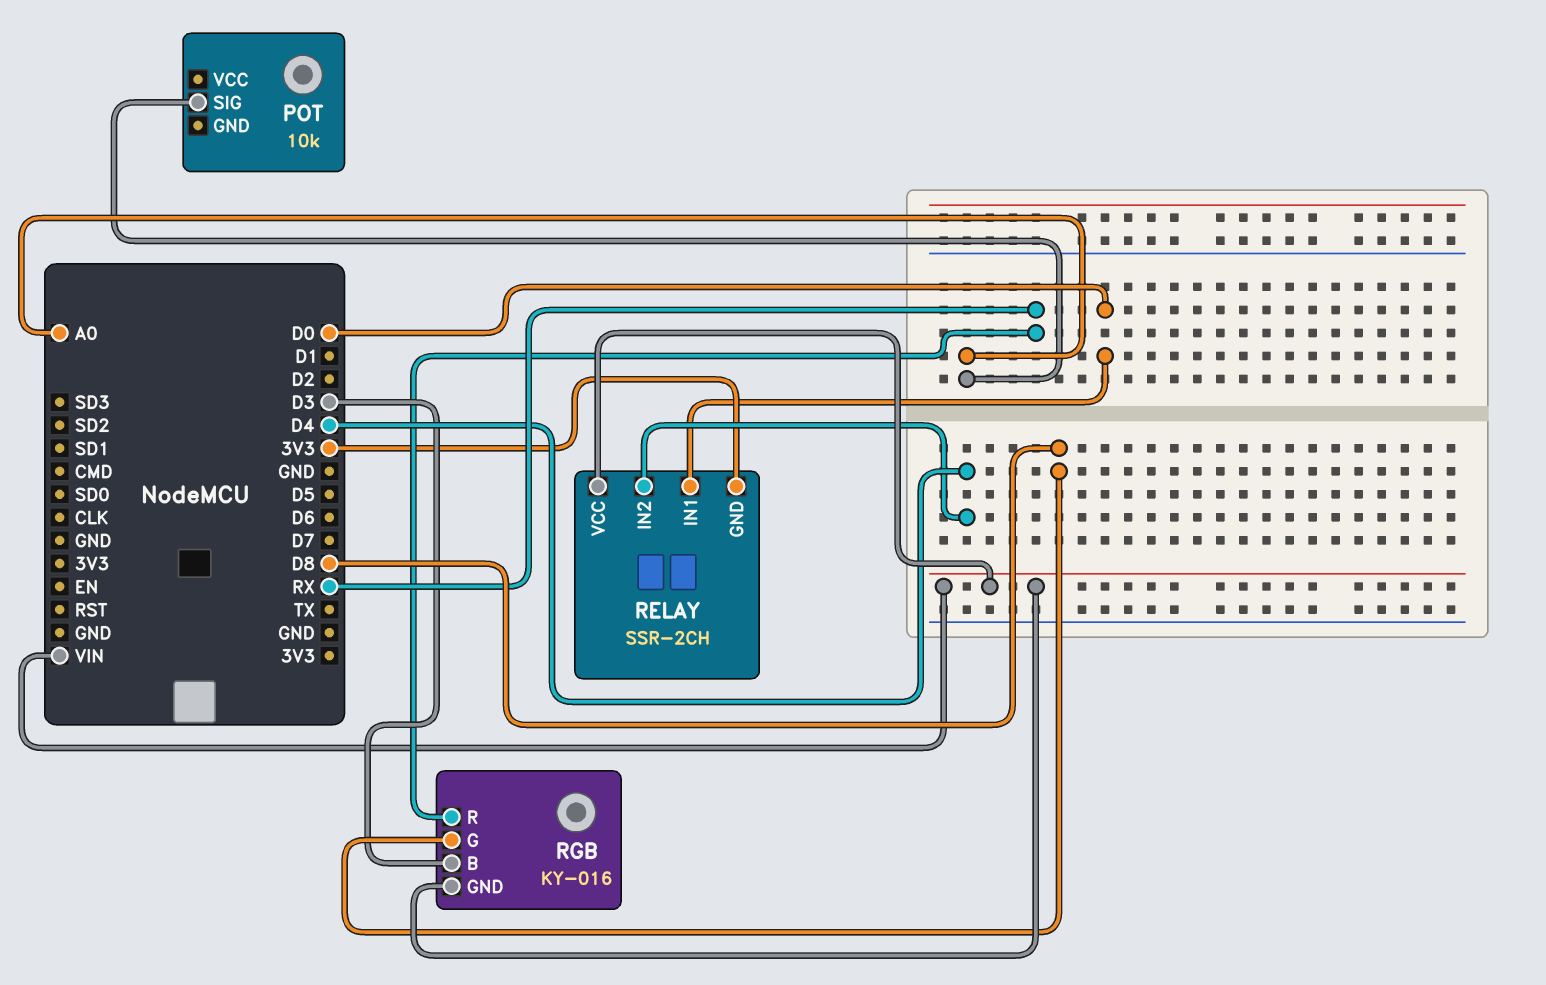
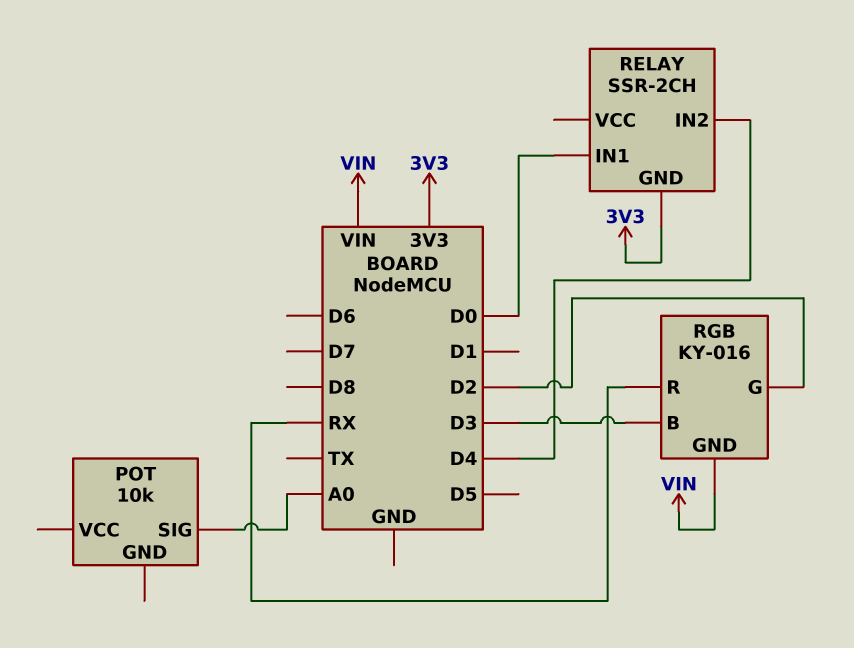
RELAY pin VCC: VIN -> none
RGB pin G: D8 -> D2

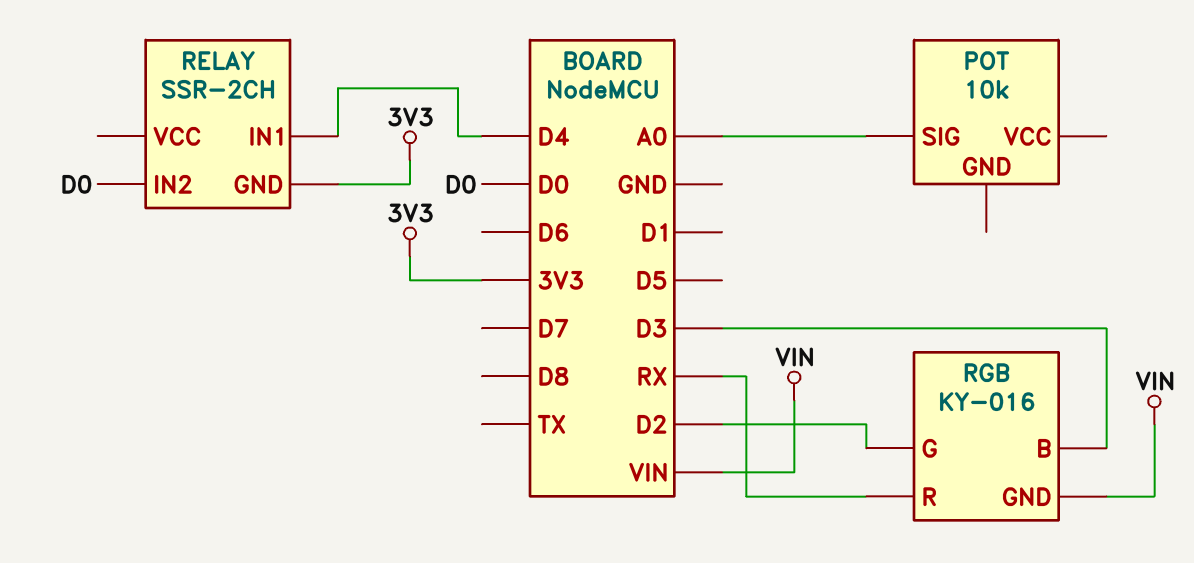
RELAY pin IN1: D0 -> D4
RELAY pin IN2: D4 -> D0

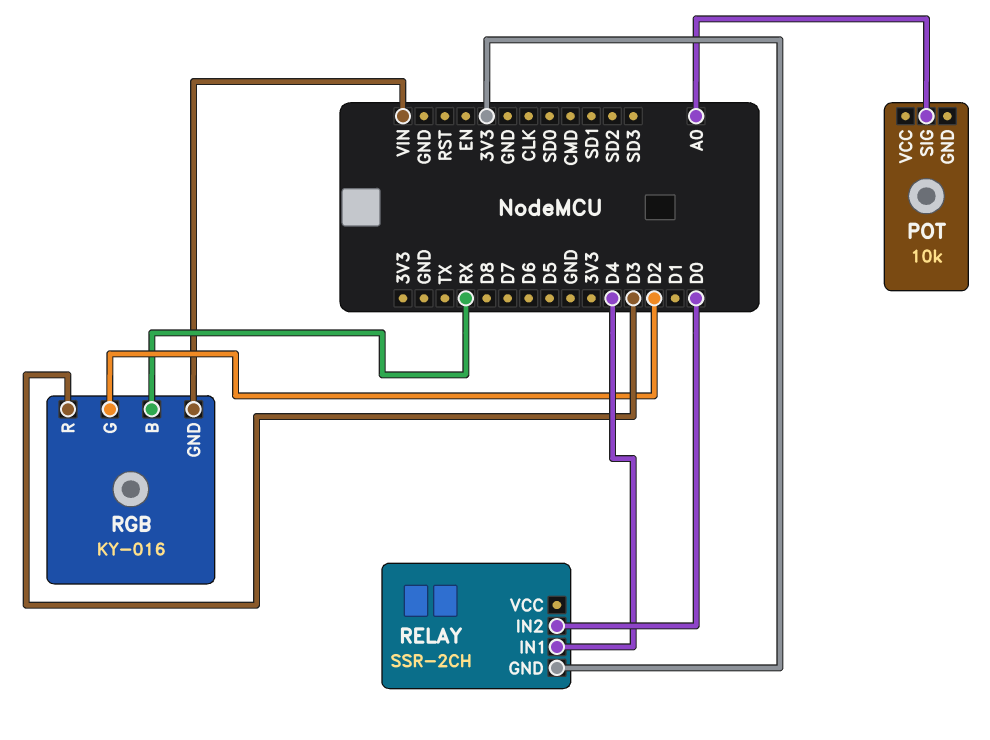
RGB pin B: D3 -> RX
RGB pin R: RX -> D3

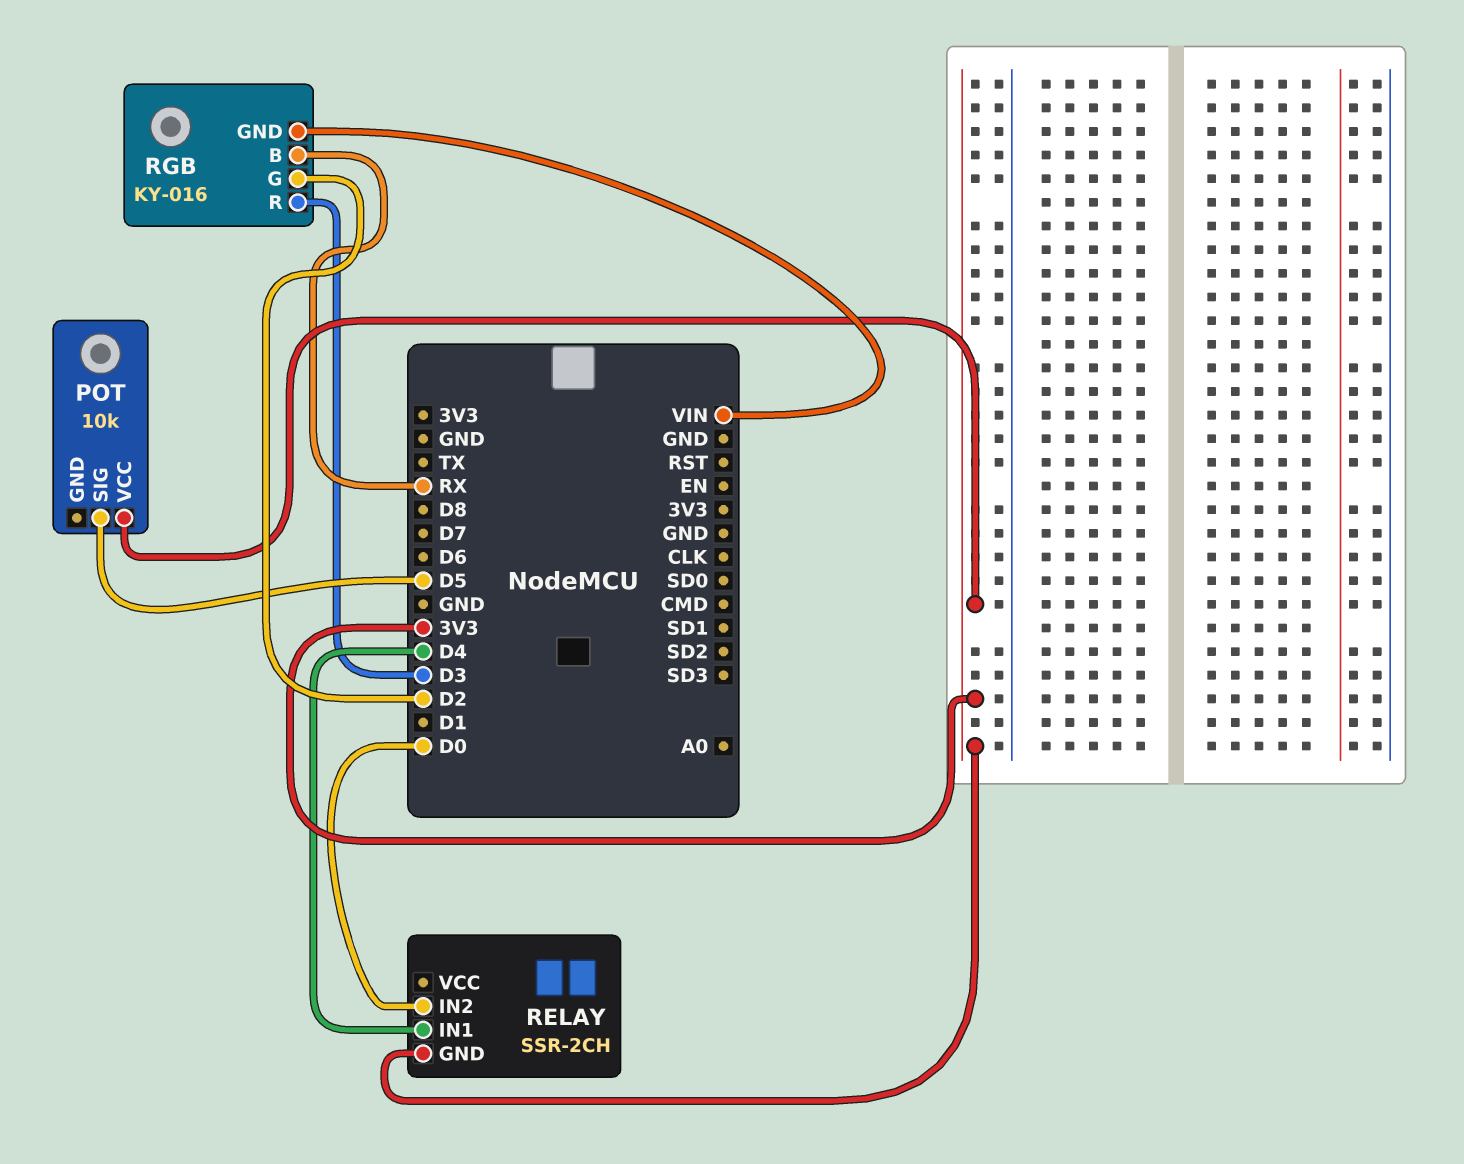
POT pin SIG: A0 -> D5
POT pin VCC: none -> 3V3

